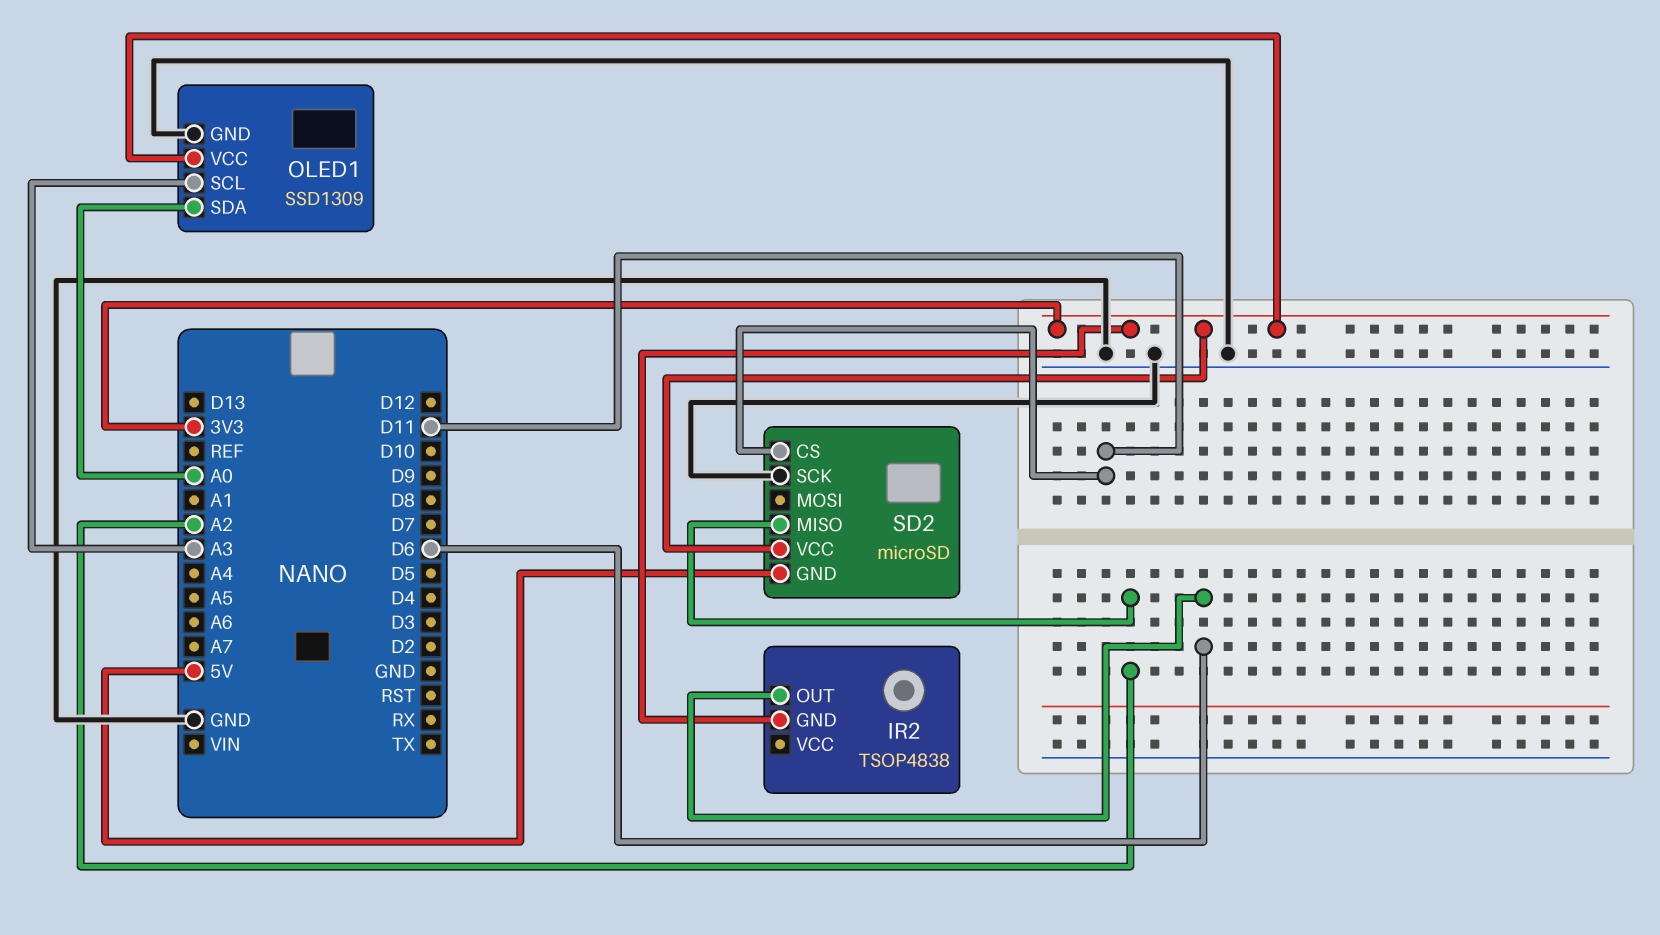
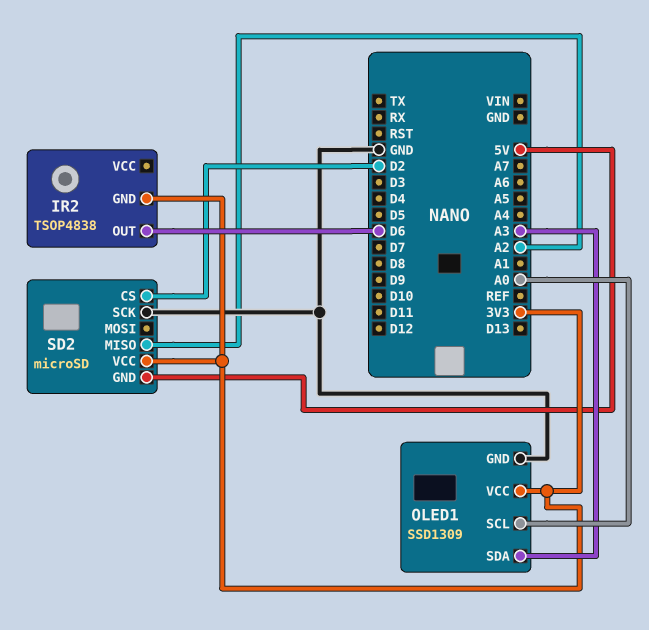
OLED1 pin SCL: A3 -> A0
OLED1 pin SDA: A0 -> A3
SD2 pin CS: D11 -> D2

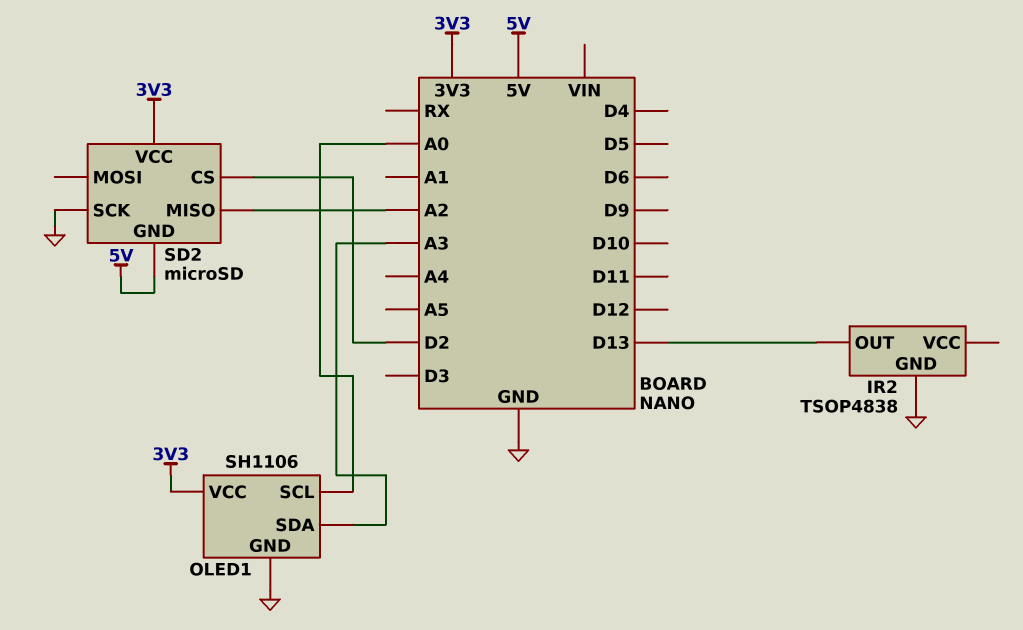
IR2 pin GND: 3V3 -> GND
IR2 pin OUT: D6 -> D13
OLED1: SSD1309 -> SH1106

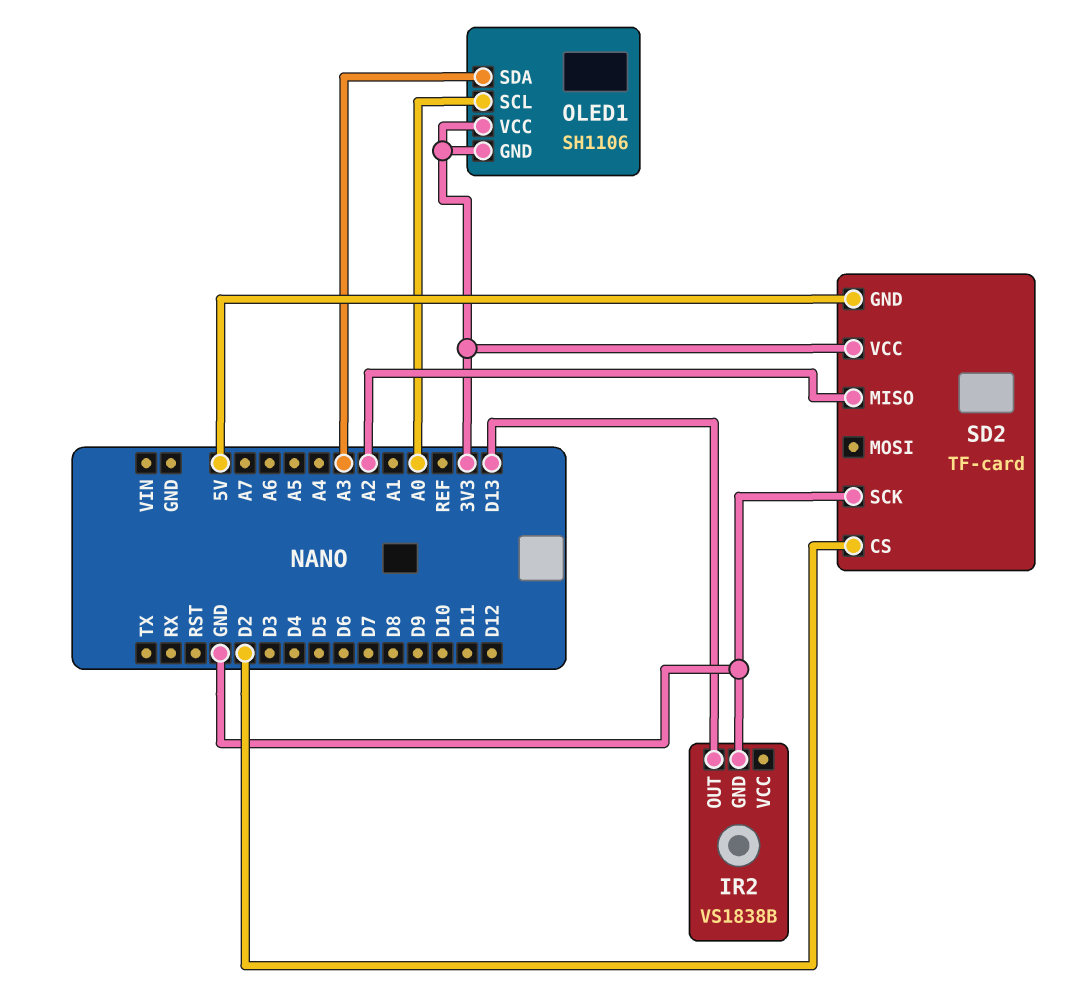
IR2: TSOP4838 -> VS1838B
OLED1 pin GND: GND -> 3V3
SD2: microSD -> TF-card

